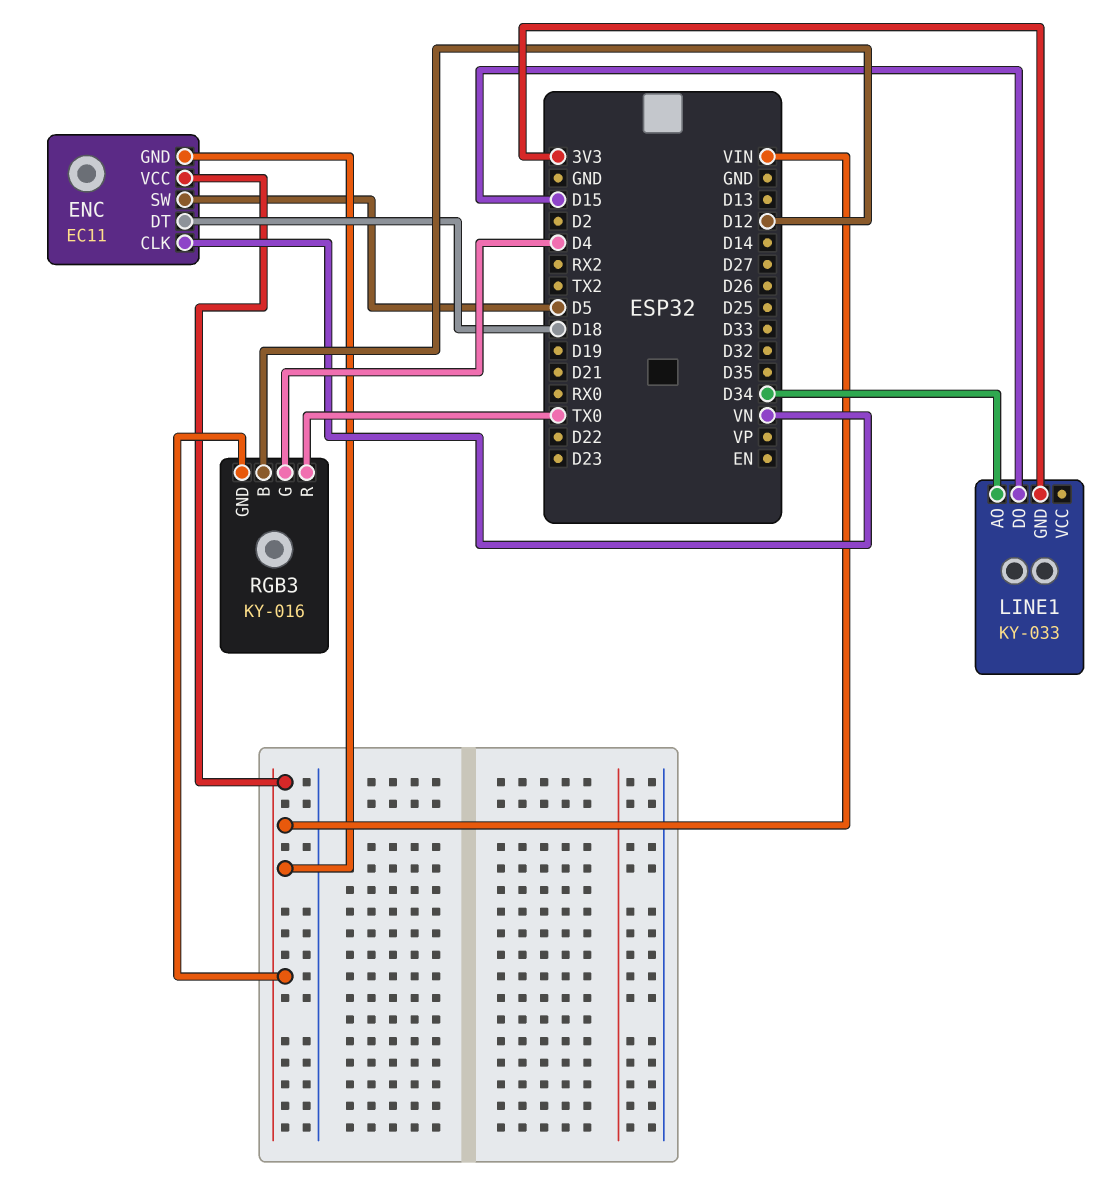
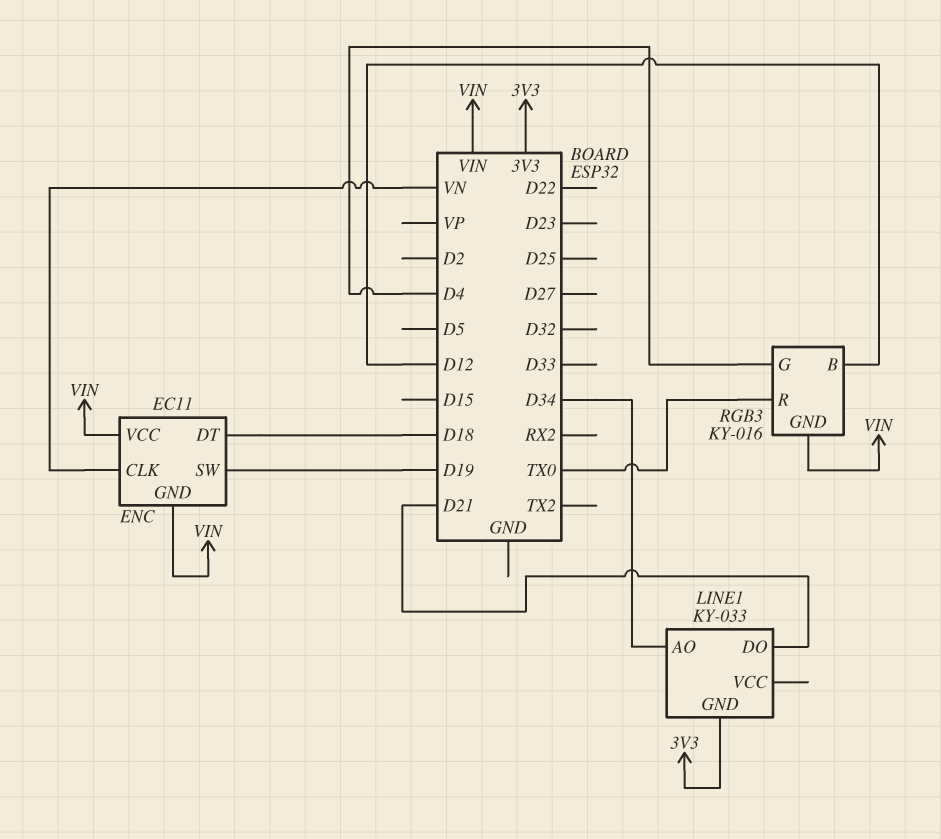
ENC pin SW: D5 -> D19
LINE1 pin DO: D15 -> D21

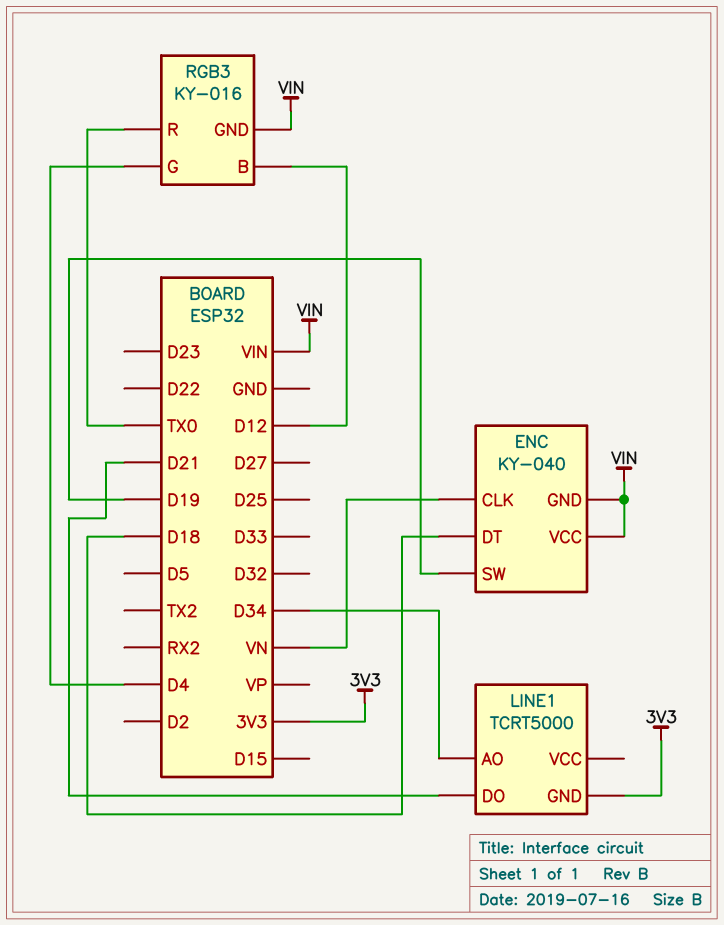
ENC: EC11 -> KY-040
LINE1: KY-033 -> TCRT5000

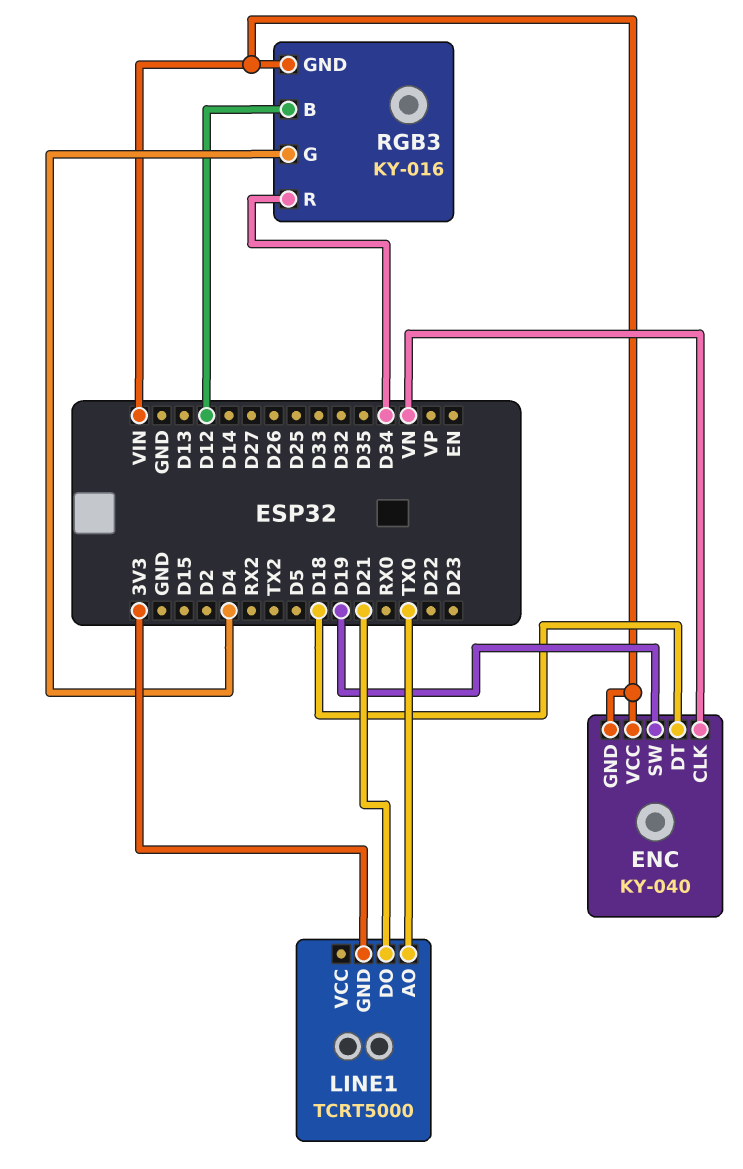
LINE1 pin AO: D34 -> TX0
RGB3 pin R: TX0 -> D34

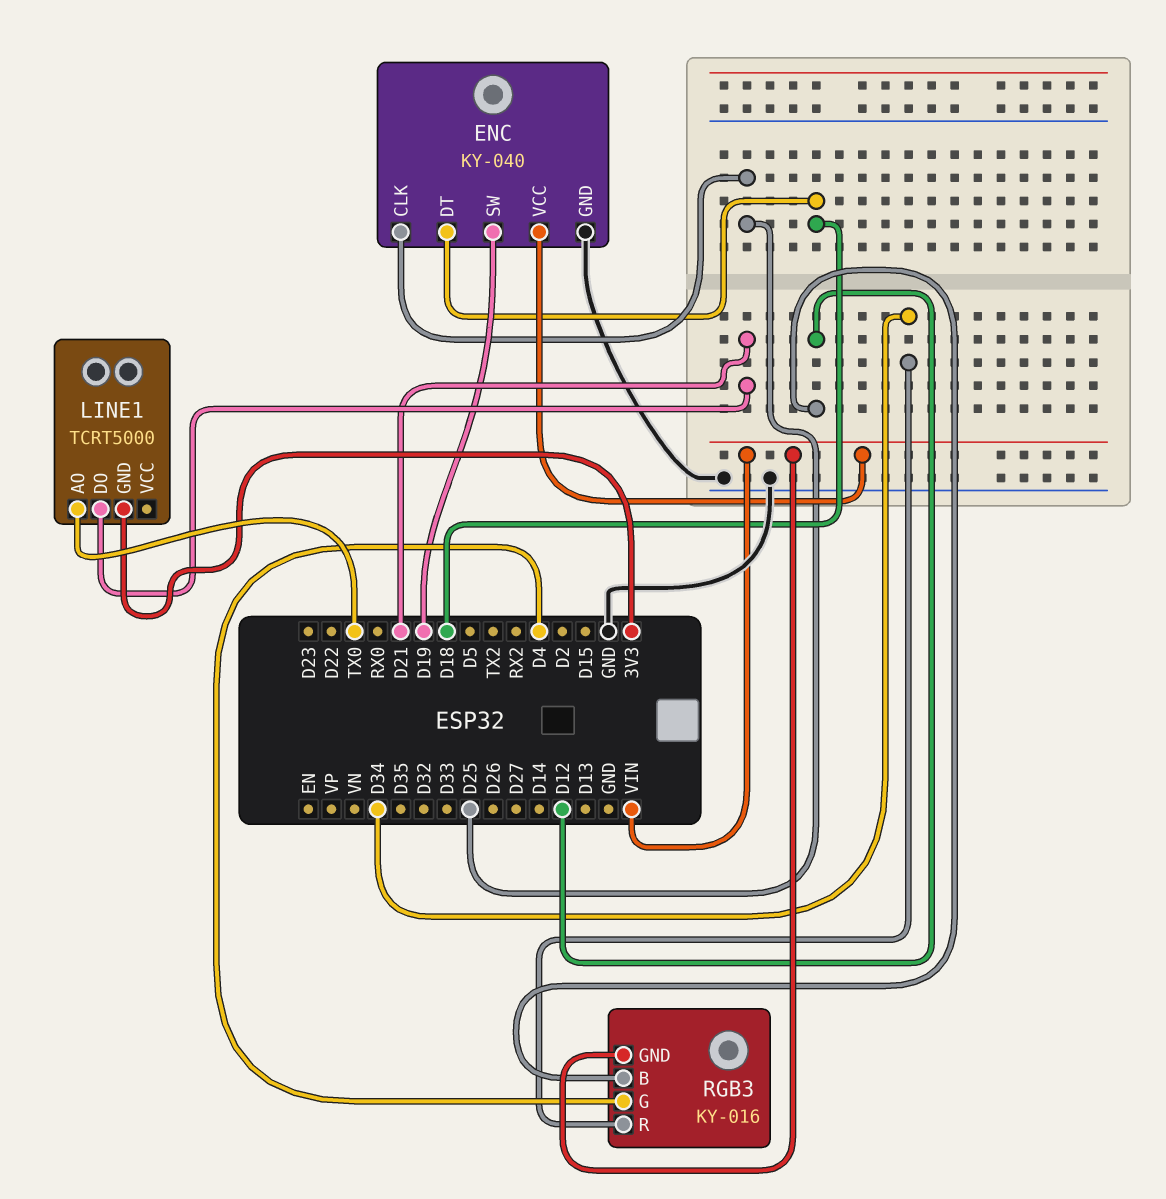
ENC pin CLK: VN -> D25
ENC pin GND: VIN -> GND

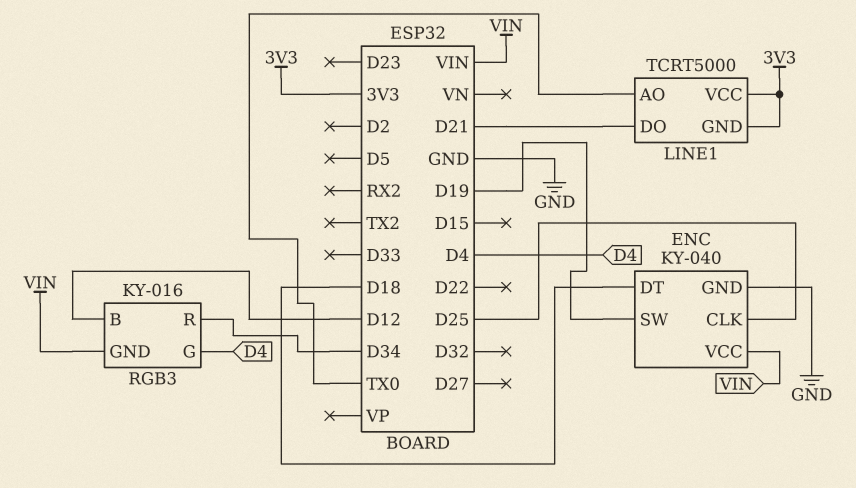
LINE1 pin VCC: none -> 3V3

